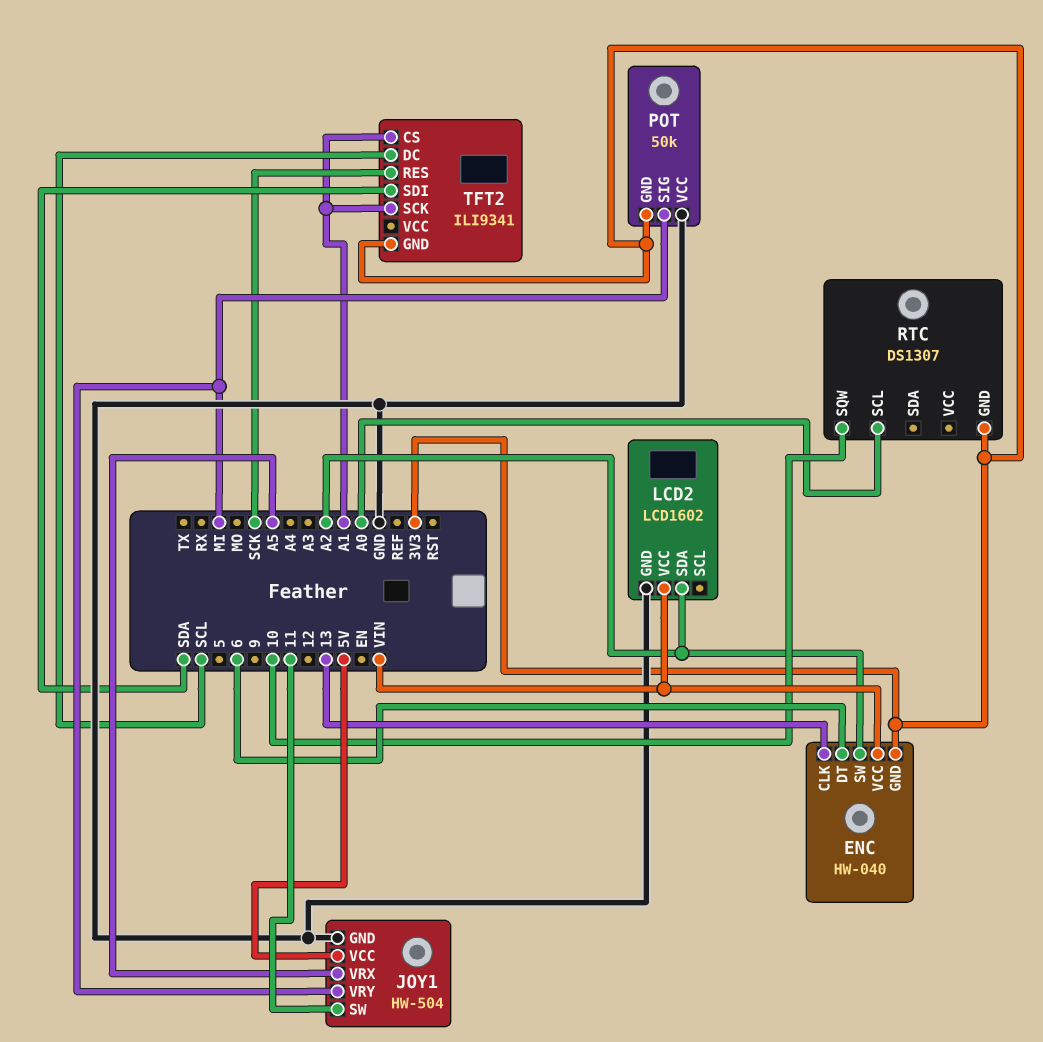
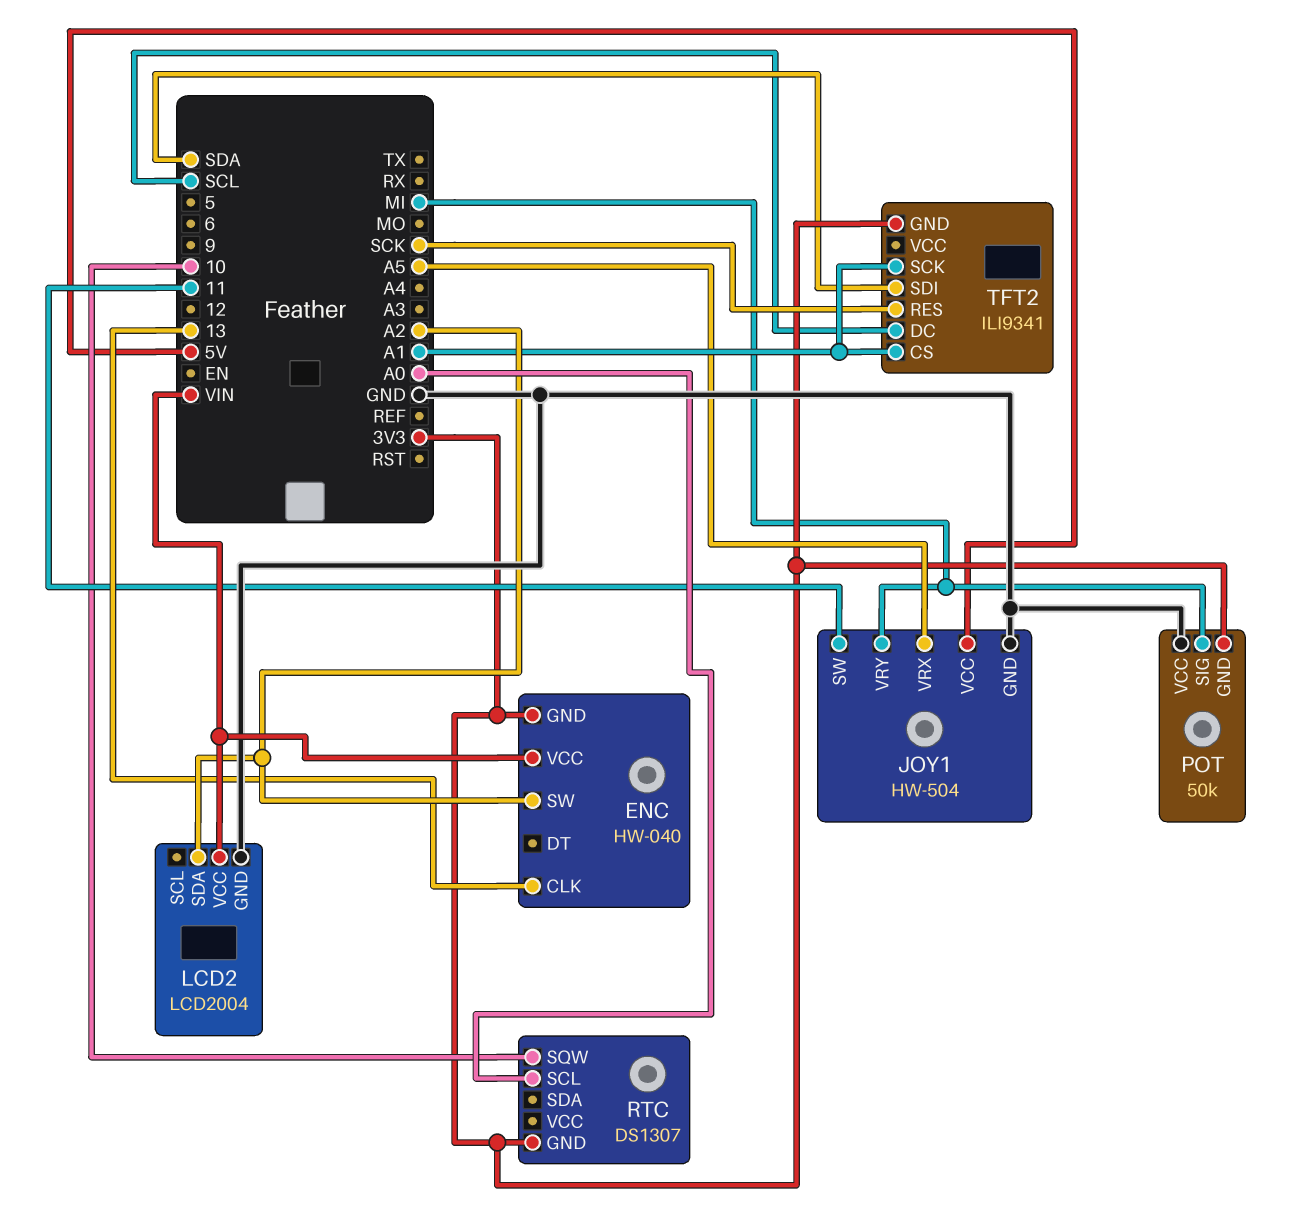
ENC pin DT: 6 -> none
LCD2: LCD1602 -> LCD2004

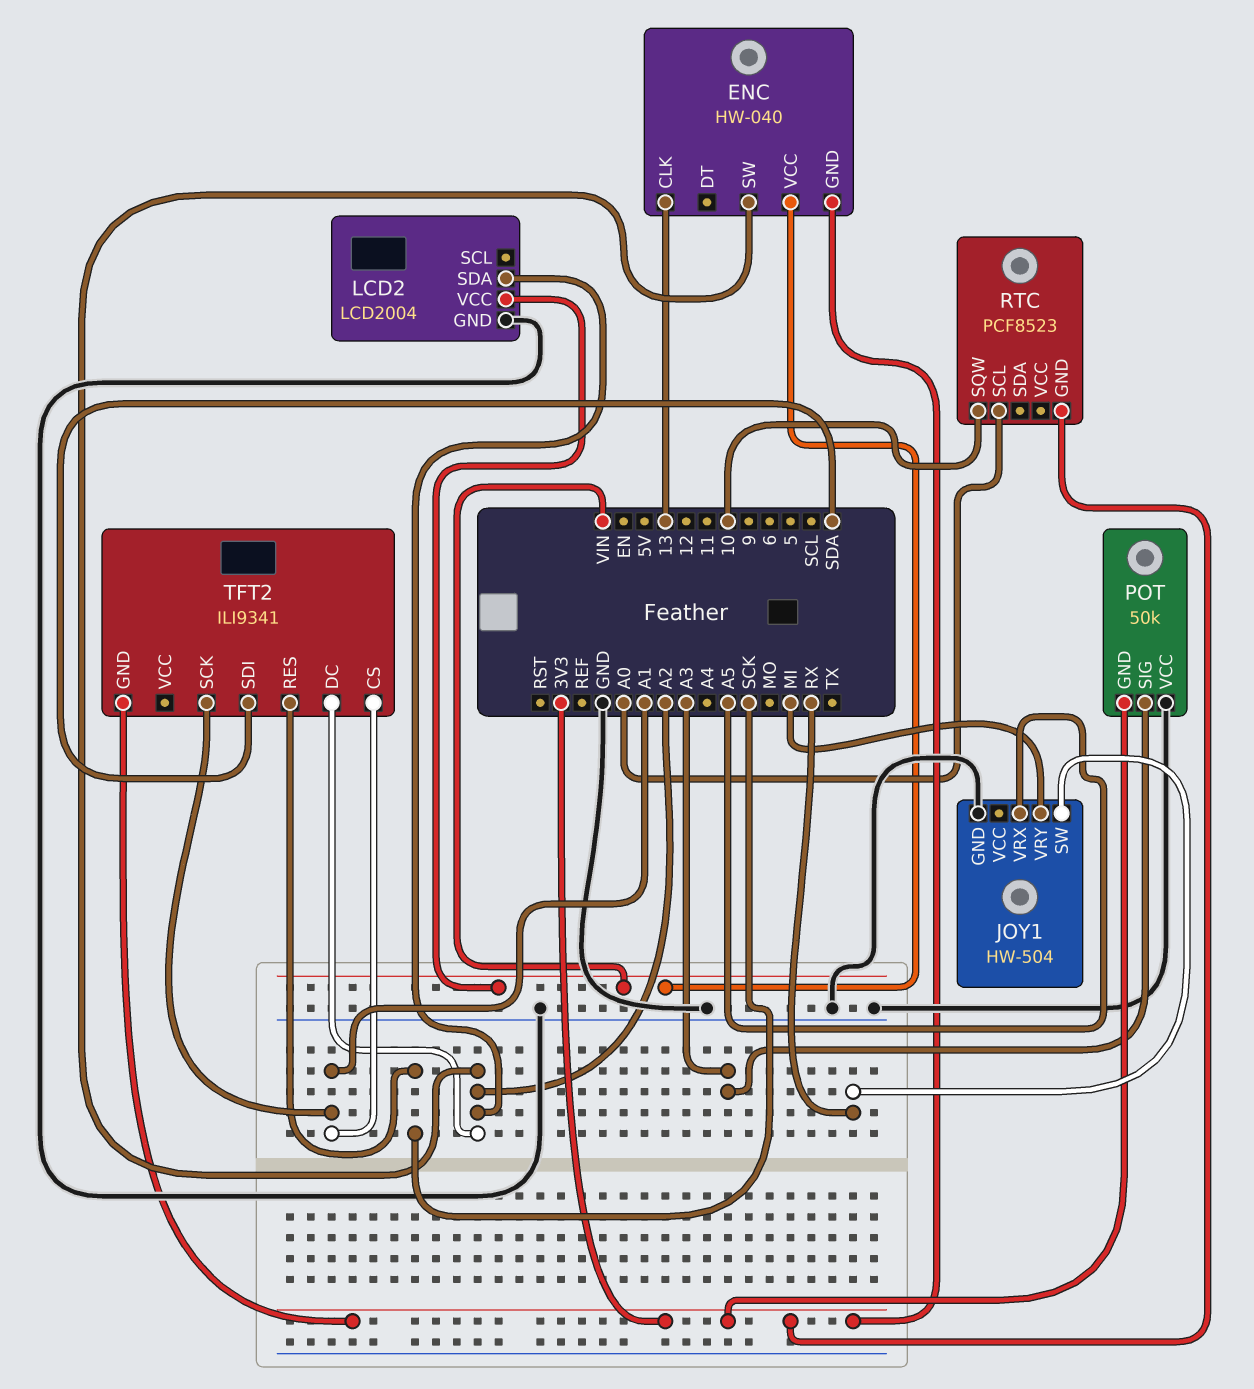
JOY1 pin SW: 11 -> RX
JOY1 pin VCC: 5V -> none
POT pin SIG: MI -> A3
RTC: DS1307 -> PCF8523
TFT2 pin DC: SCL -> A2

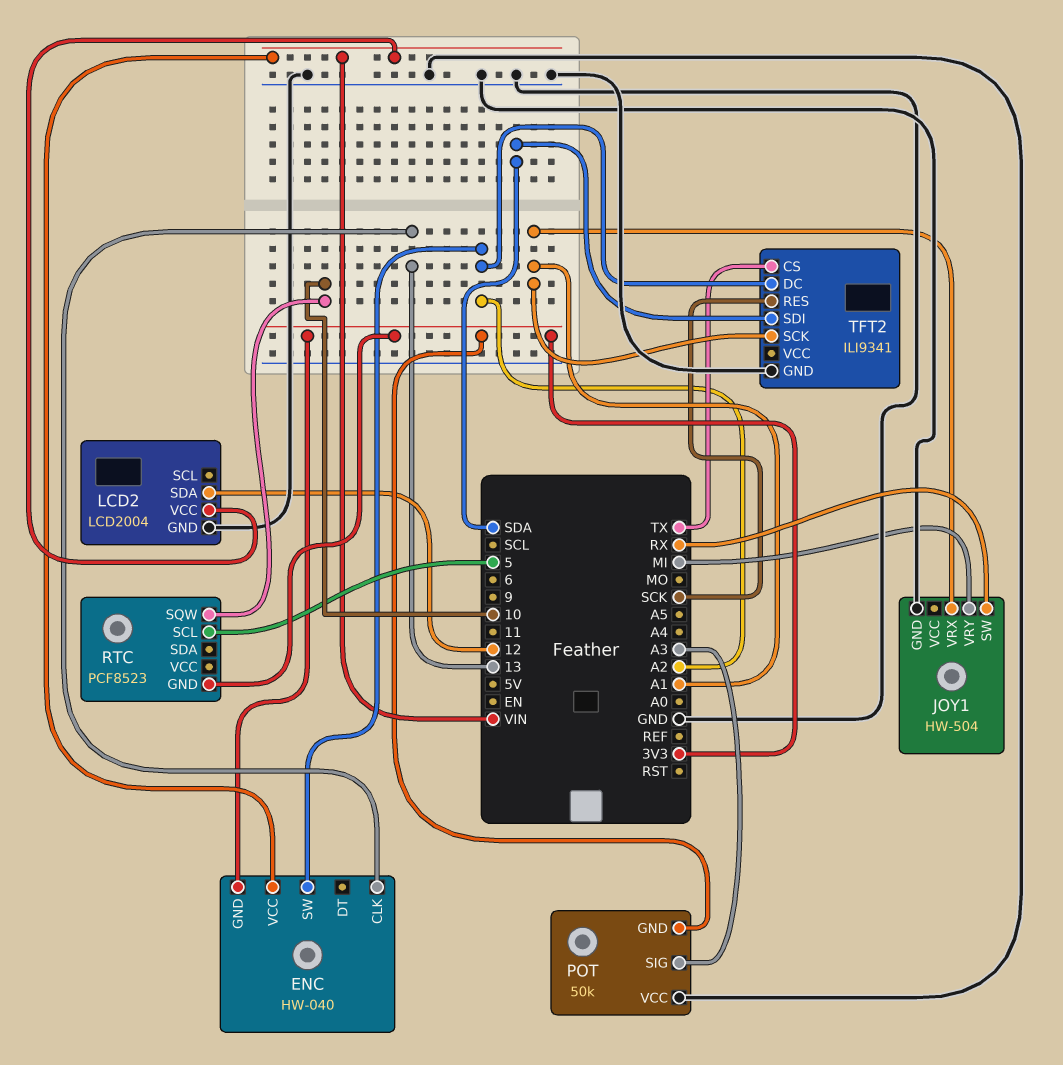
JOY1 pin VRX: A5 -> A1
LCD2 pin SDA: A2 -> 12
RTC pin SCL: A0 -> 5
TFT2 pin CS: A1 -> TX
TFT2 pin GND: 3V3 -> GND

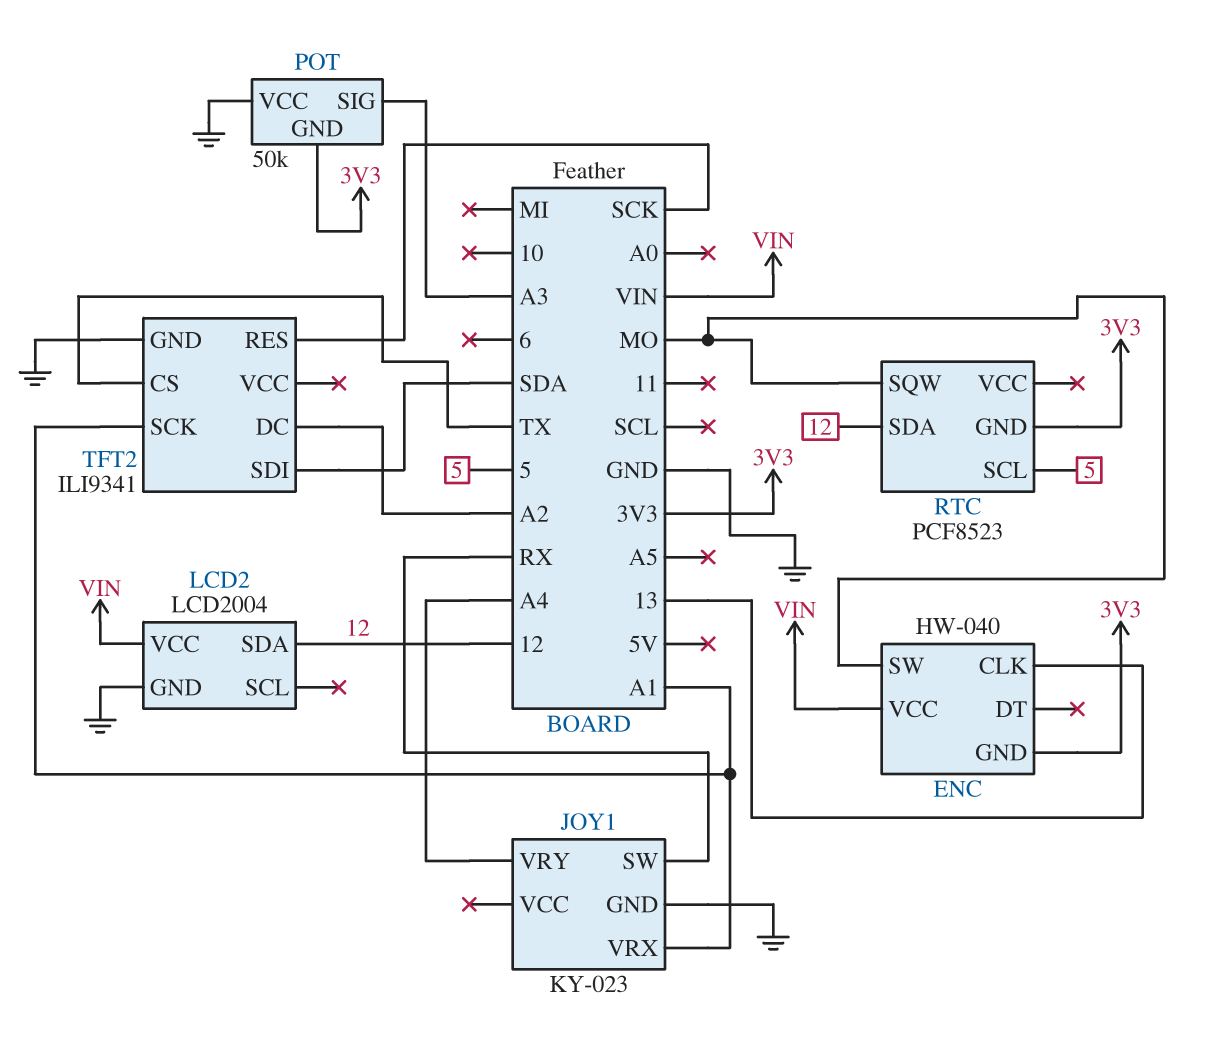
ENC pin SW: A2 -> MO
JOY1: HW-504 -> KY-023
JOY1 pin VRY: MI -> A4
RTC pin SDA: none -> 12
RTC pin SQW: 10 -> MO

